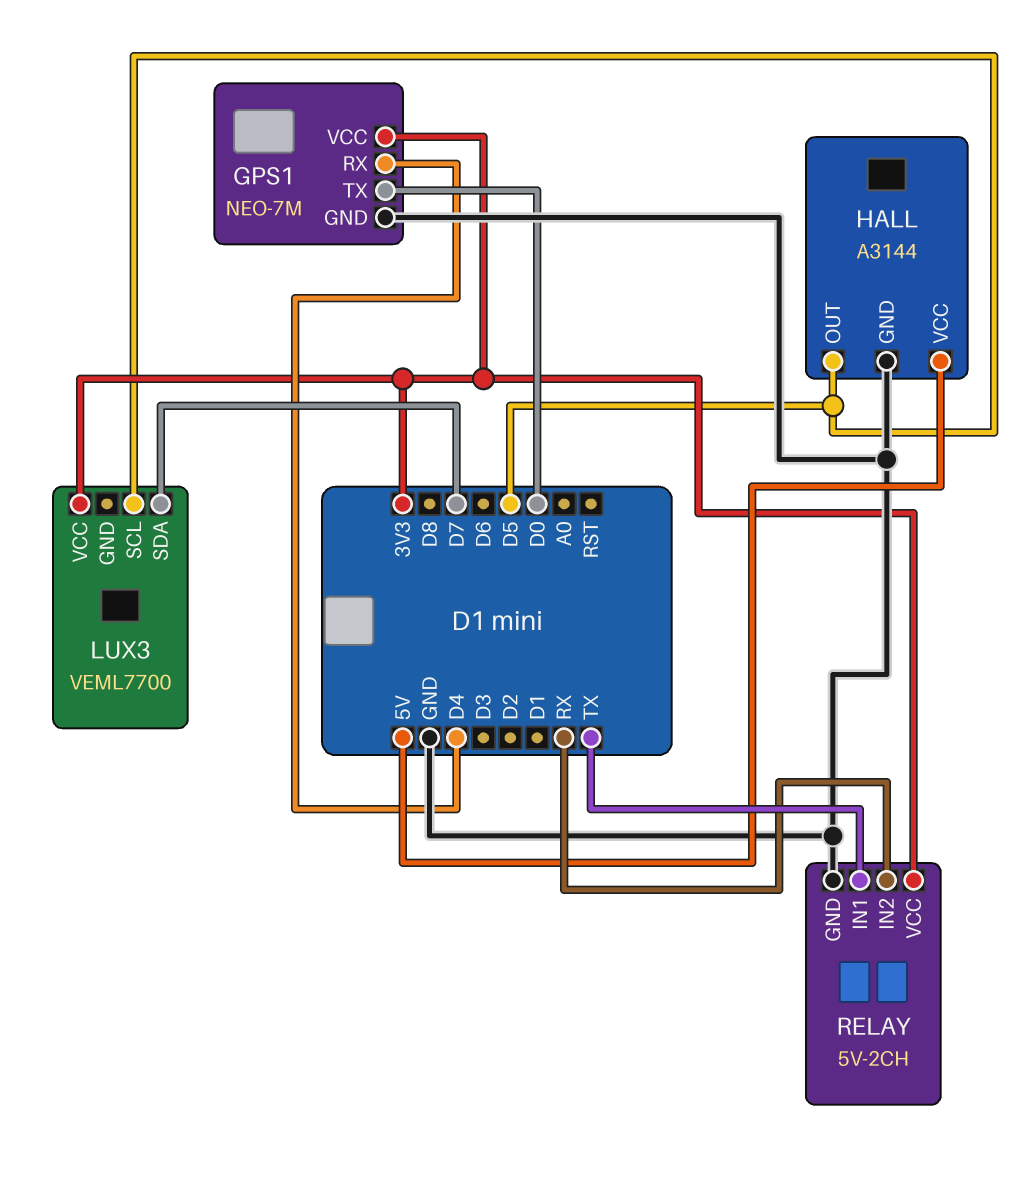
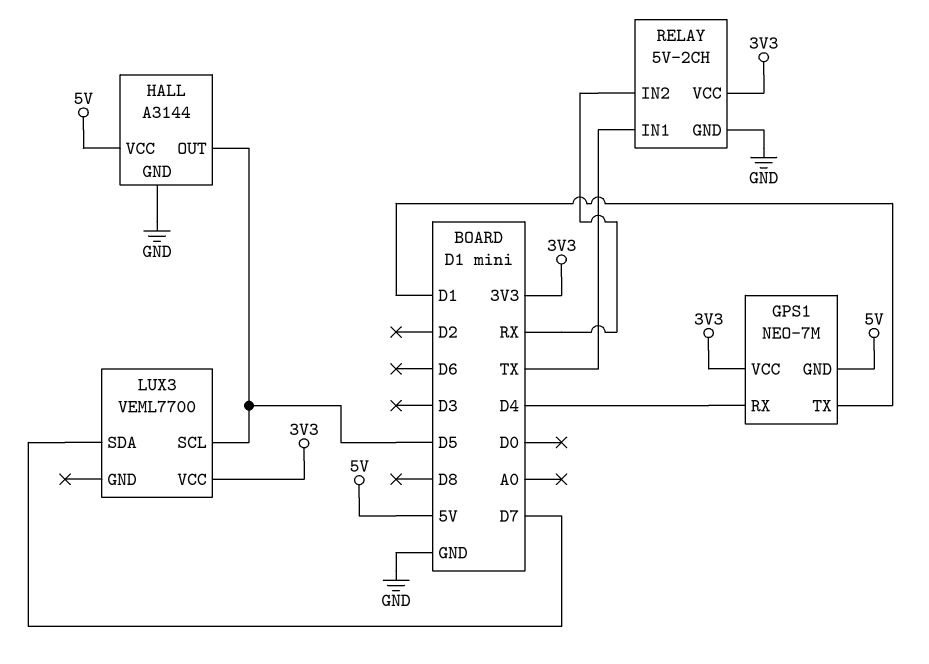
GPS1 pin GND: GND -> 5V
GPS1 pin TX: D0 -> D1

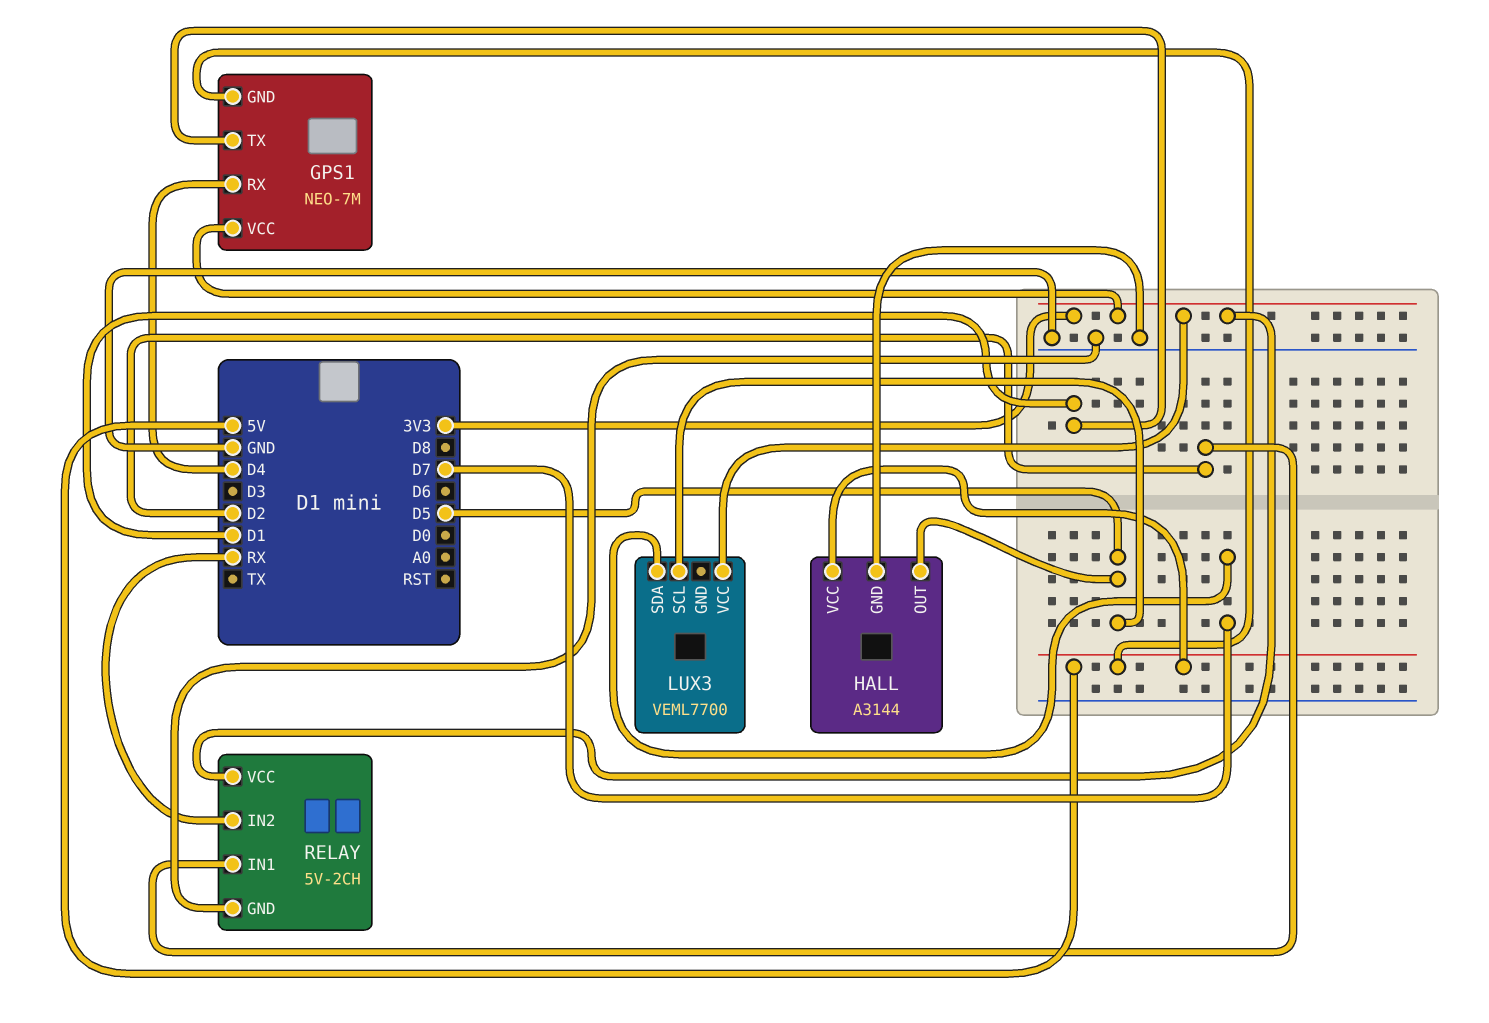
RELAY pin IN1: TX -> D2

